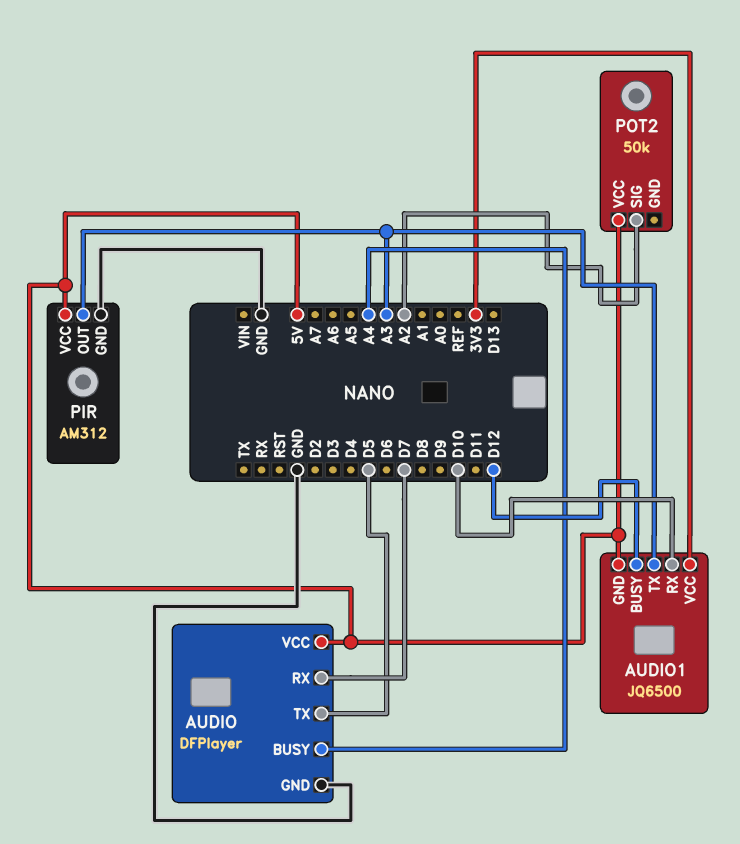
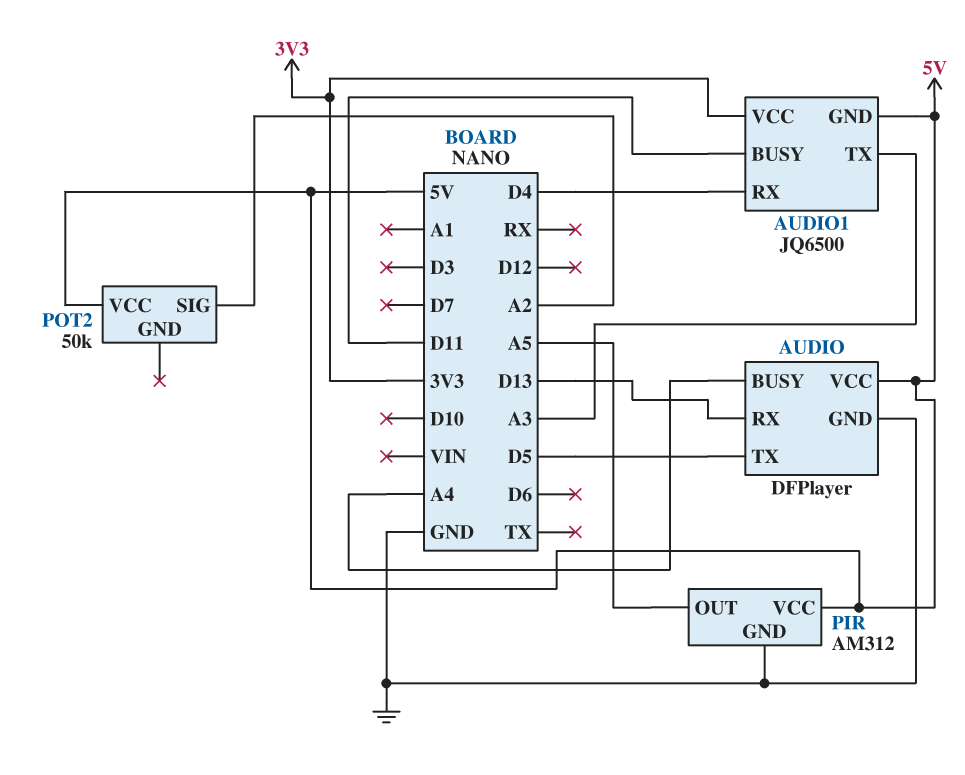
AUDIO pin RX: D7 -> D13
AUDIO1 pin BUSY: D12 -> D11
AUDIO1 pin RX: D10 -> D4
PIR pin OUT: A3 -> A5

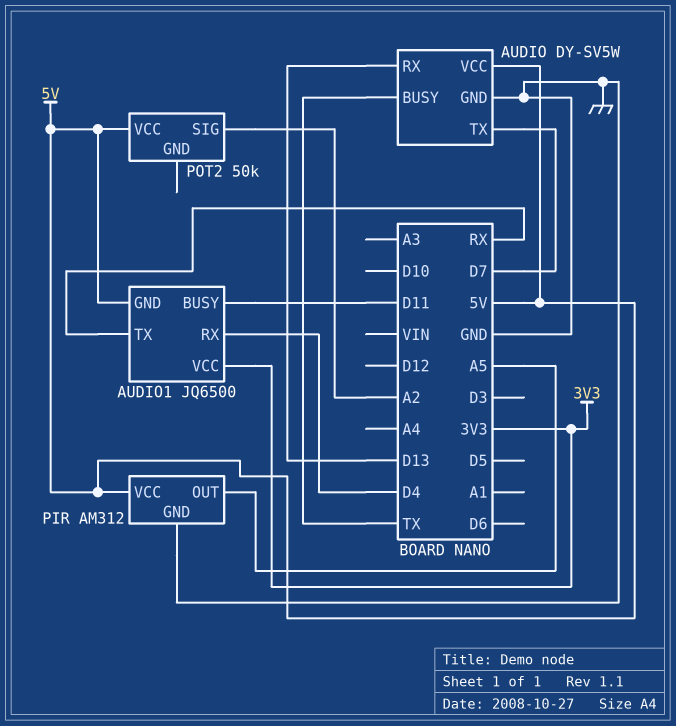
AUDIO: DFPlayer -> DY-SV5W
AUDIO pin BUSY: A4 -> TX
AUDIO pin TX: D5 -> D7
AUDIO1 pin TX: A3 -> RX

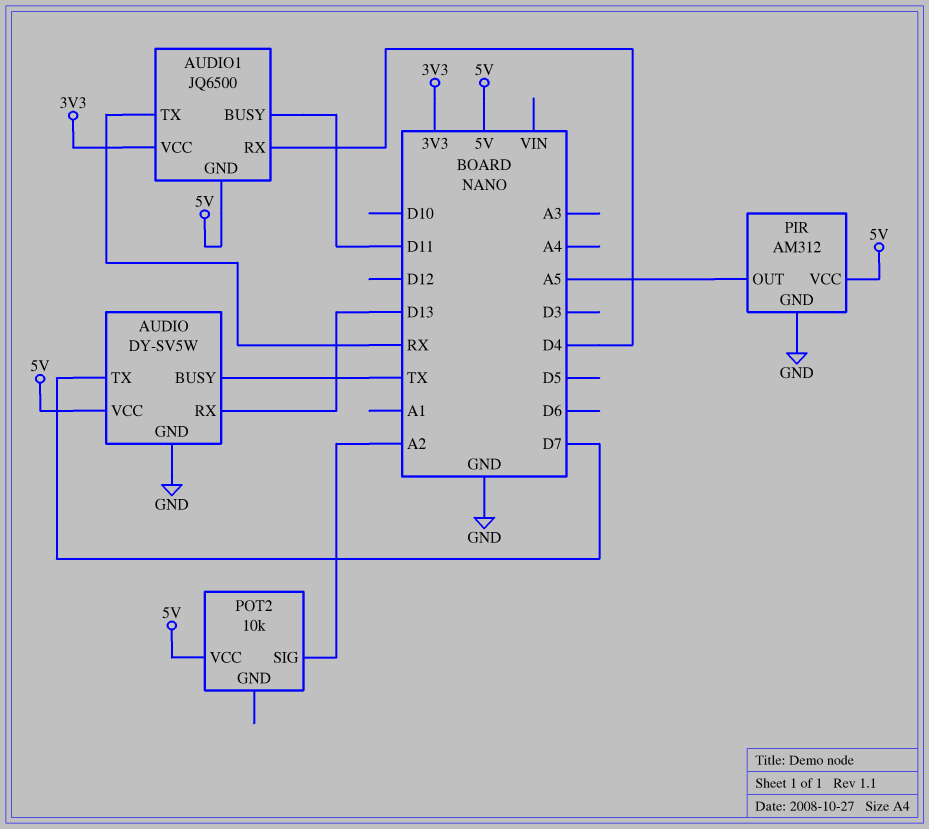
POT2: 50k -> 10k

